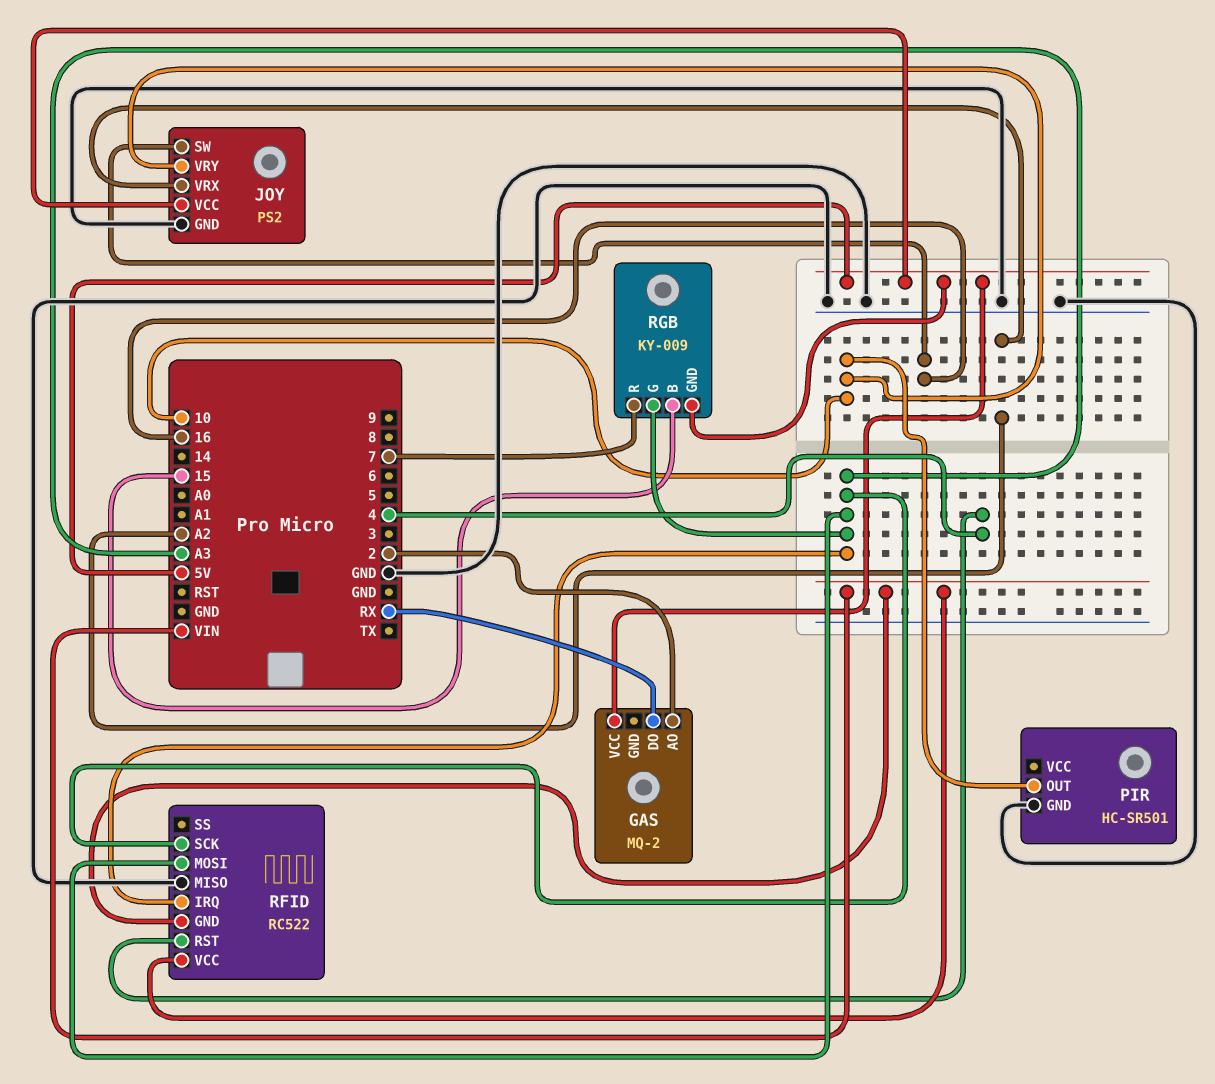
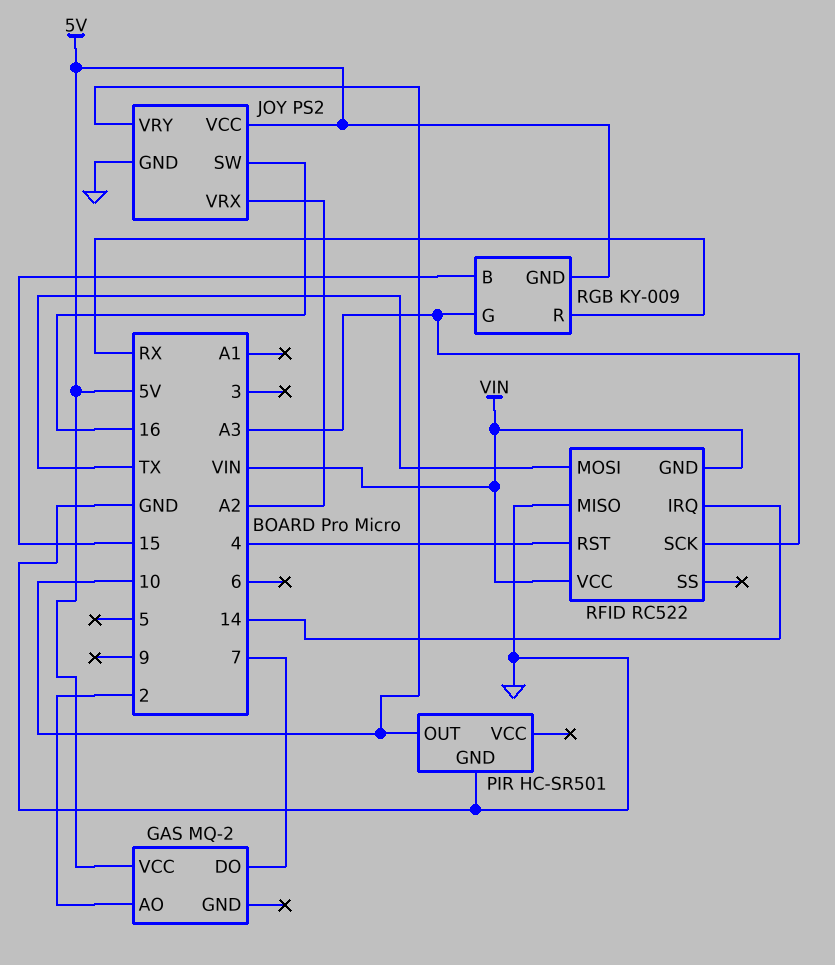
GAS pin DO: RX -> 7
RFID pin IRQ: A3 -> 14
RFID pin MOSI: A3 -> TX
RGB pin R: 7 -> RX

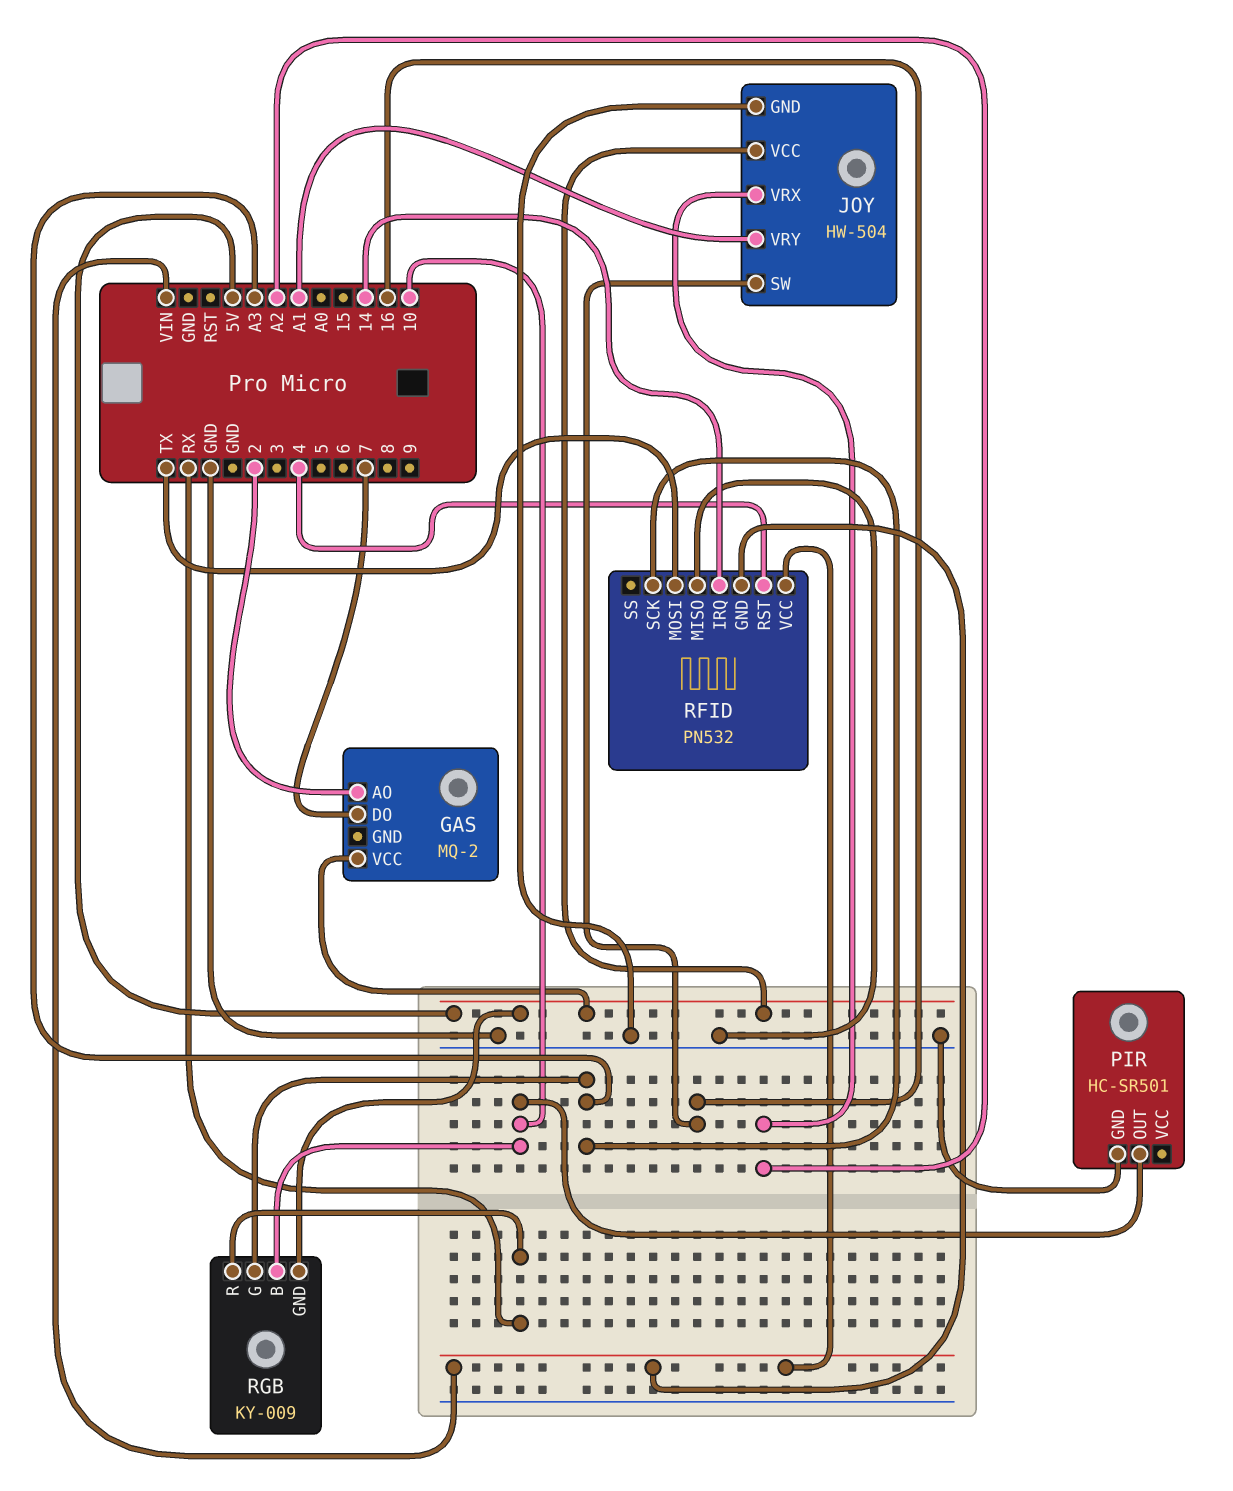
JOY: PS2 -> HW-504
JOY pin VRY: 10 -> A1
RFID: RC522 -> PN532
RGB pin B: 15 -> 10

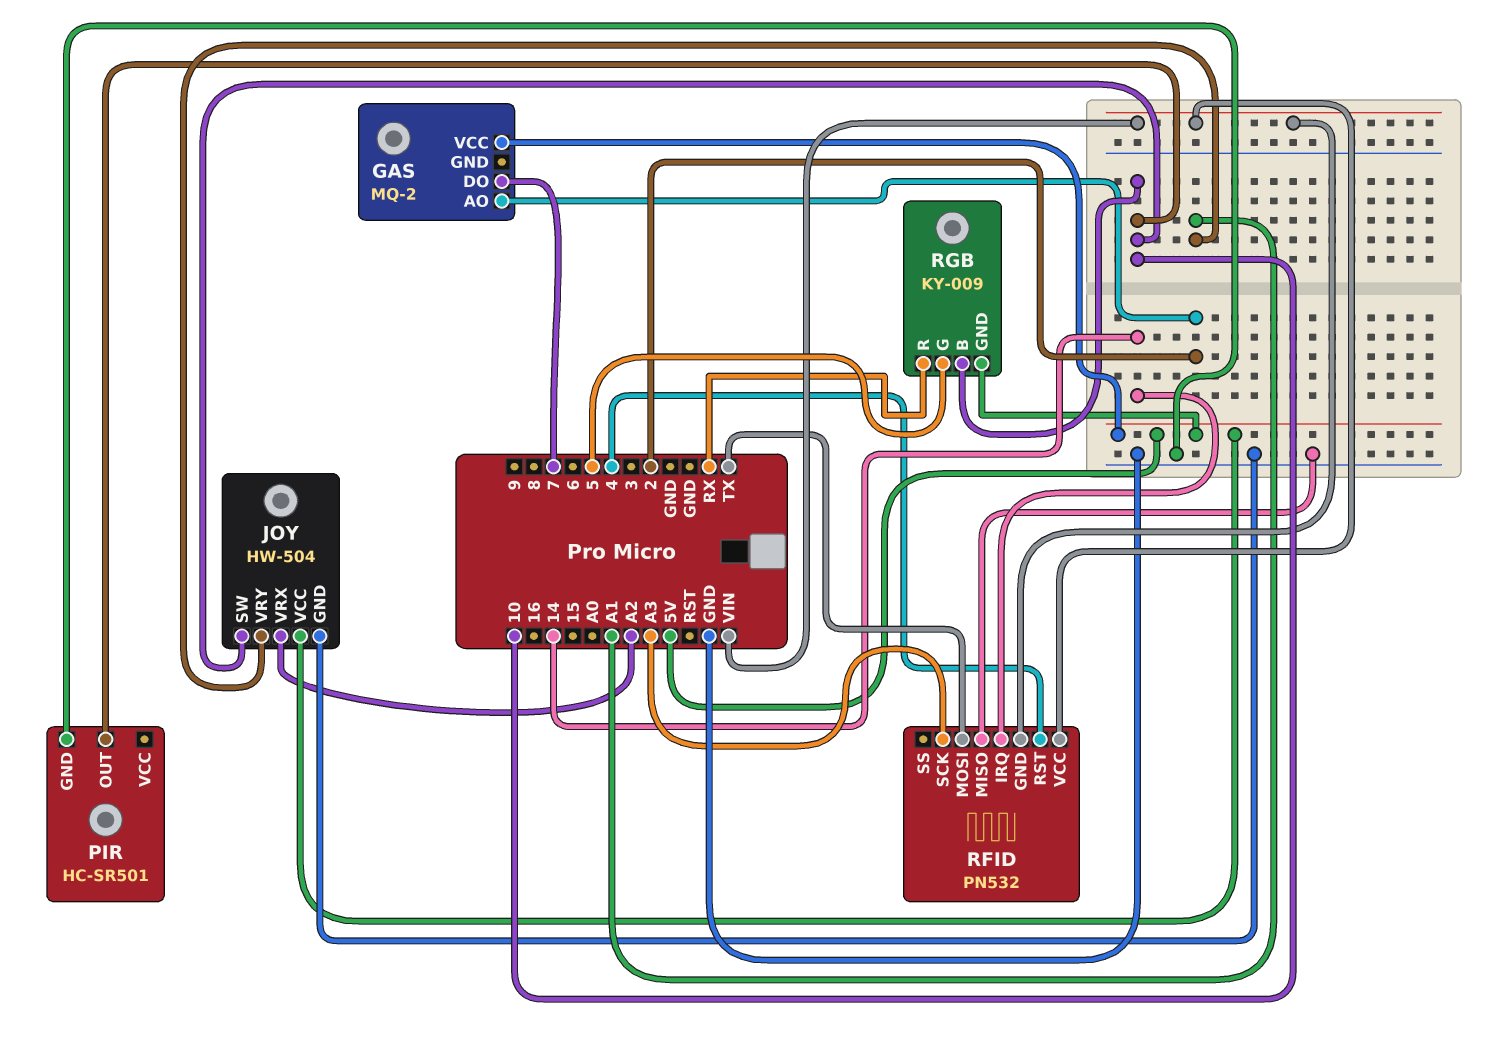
JOY pin SW: 16 -> 10
RGB pin G: A3 -> 5

